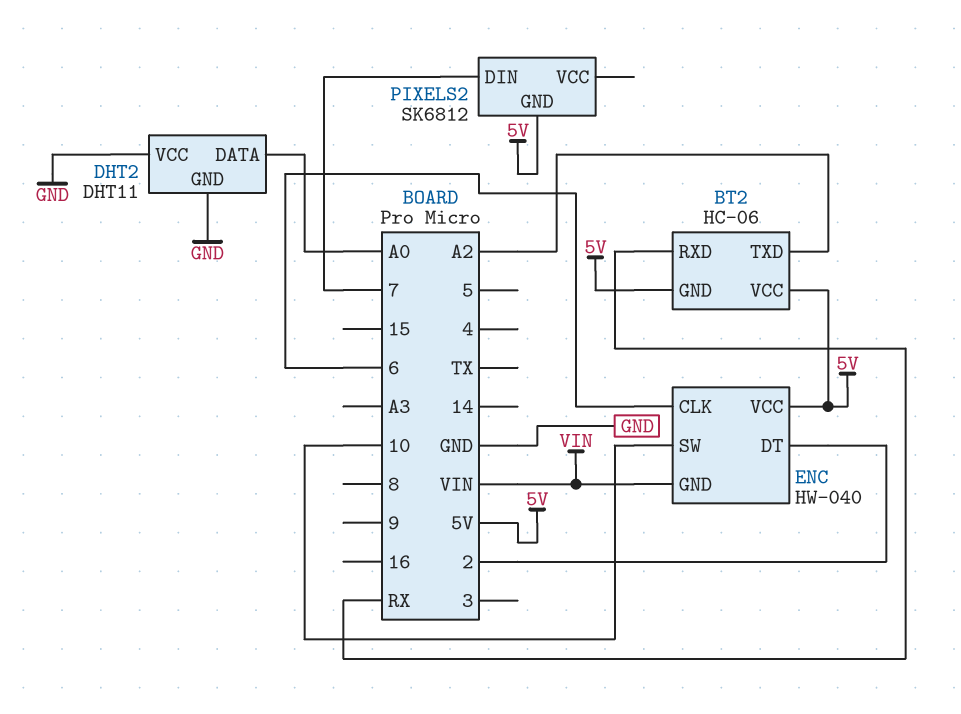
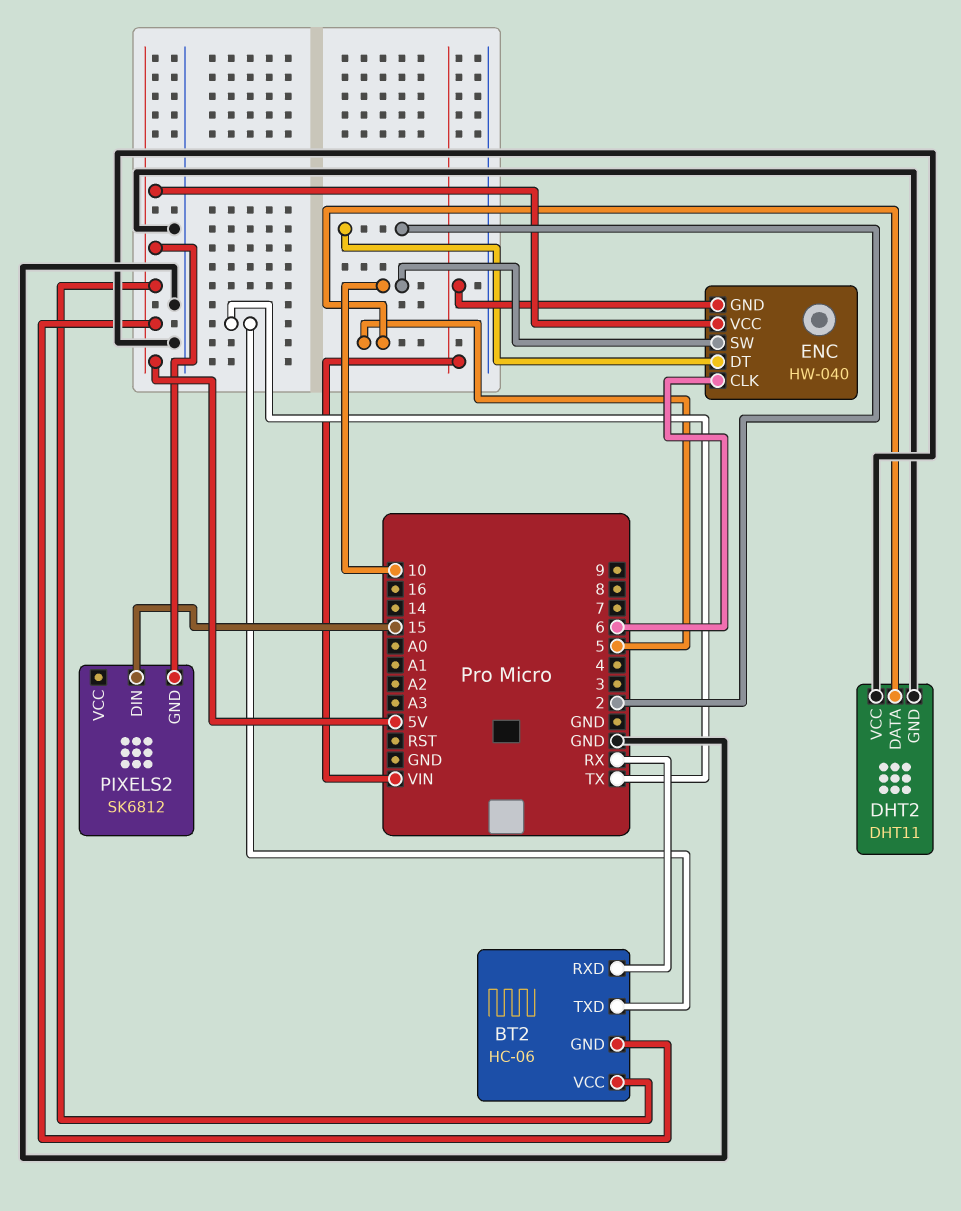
BT2 pin TXD: A2 -> TX
DHT2 pin DATA: A0 -> 5
PIXELS2 pin DIN: 7 -> 15

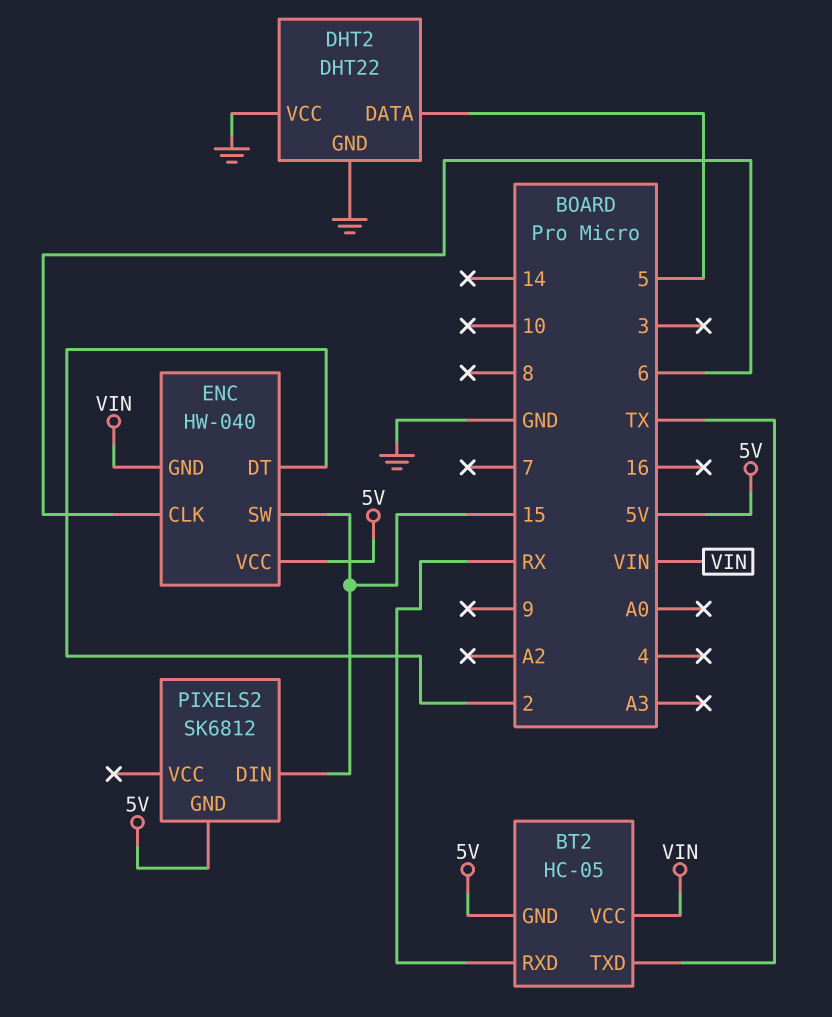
BT2: HC-06 -> HC-05
BT2 pin VCC: 5V -> VIN
DHT2: DHT11 -> DHT22
ENC pin SW: 10 -> 15

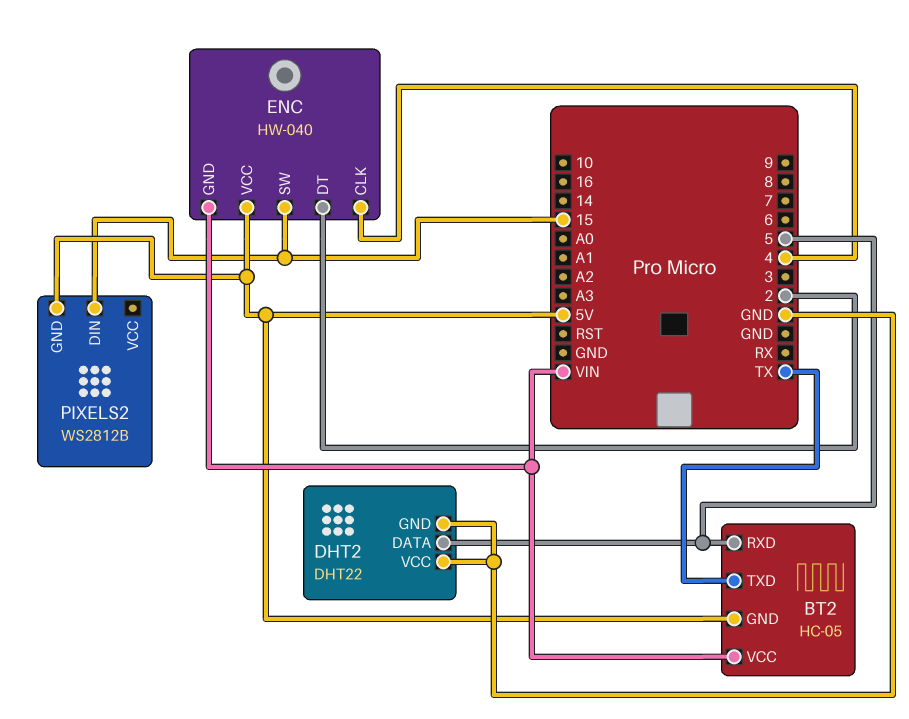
BT2 pin RXD: RX -> 5
ENC pin CLK: 6 -> 4
PIXELS2: SK6812 -> WS2812B

